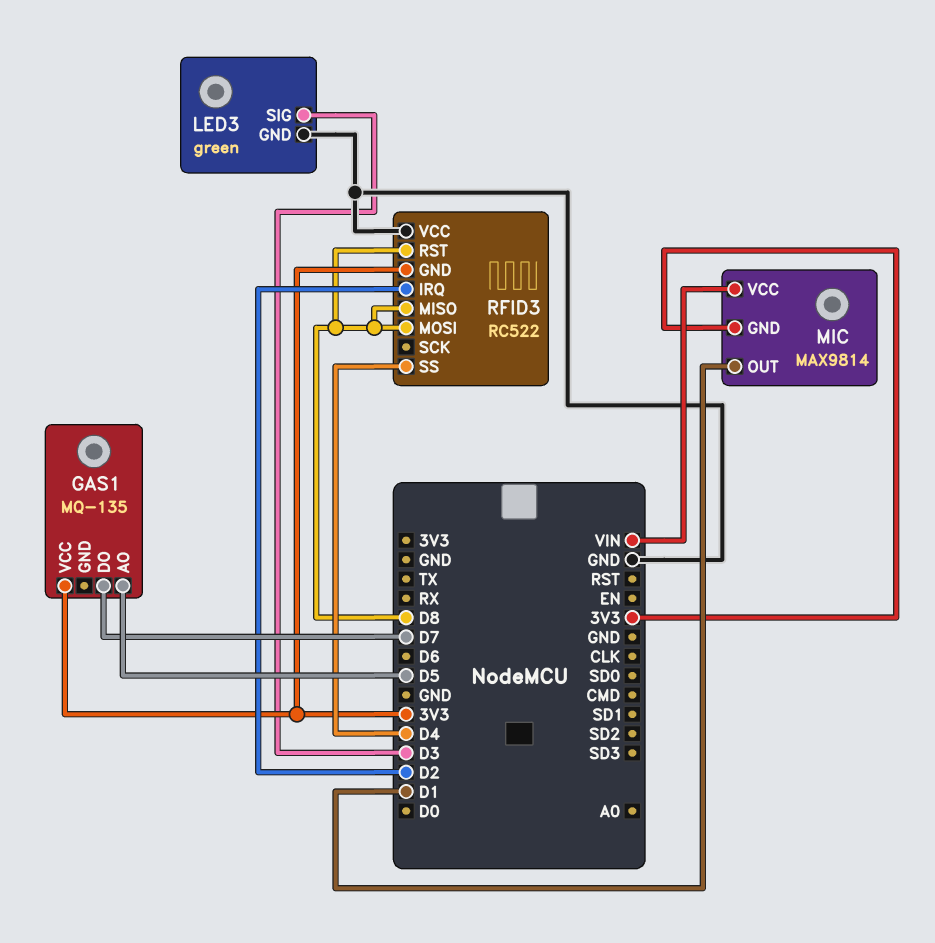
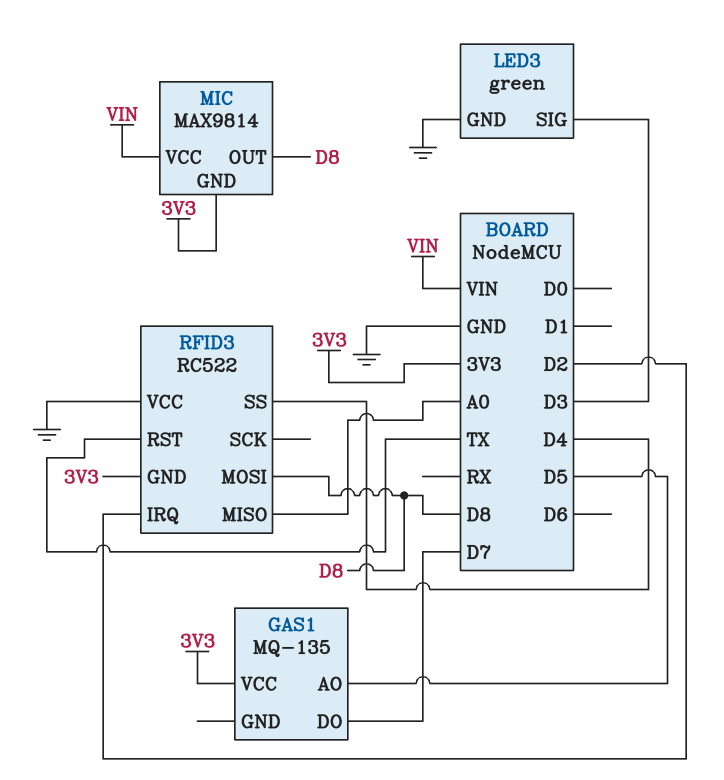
MIC pin OUT: D1 -> D8
RFID3 pin MISO: D8 -> A0
RFID3 pin RST: D8 -> TX

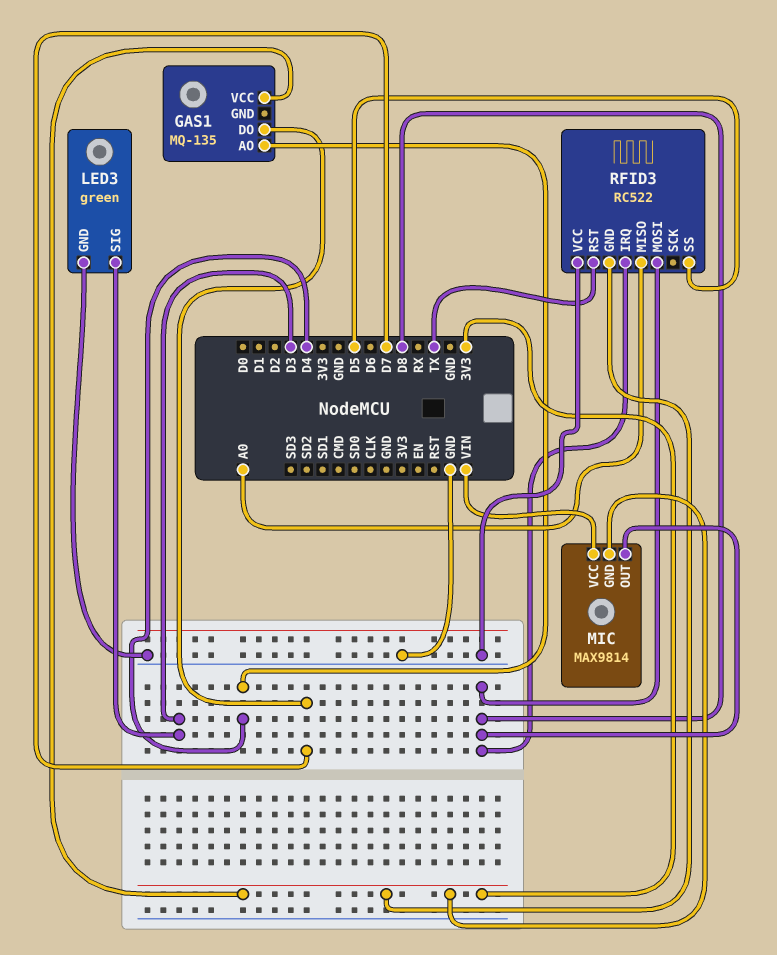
GAS1 pin AO: D5 -> D4
RFID3 pin IRQ: D2 -> D8
RFID3 pin SS: D4 -> D5

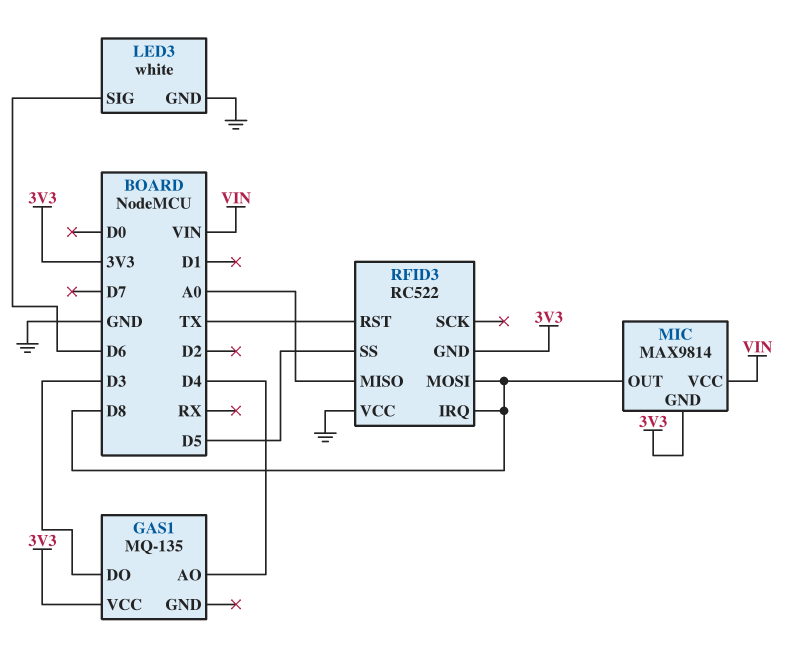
GAS1 pin DO: D7 -> D3
LED3: green -> white
LED3 pin SIG: D3 -> D6

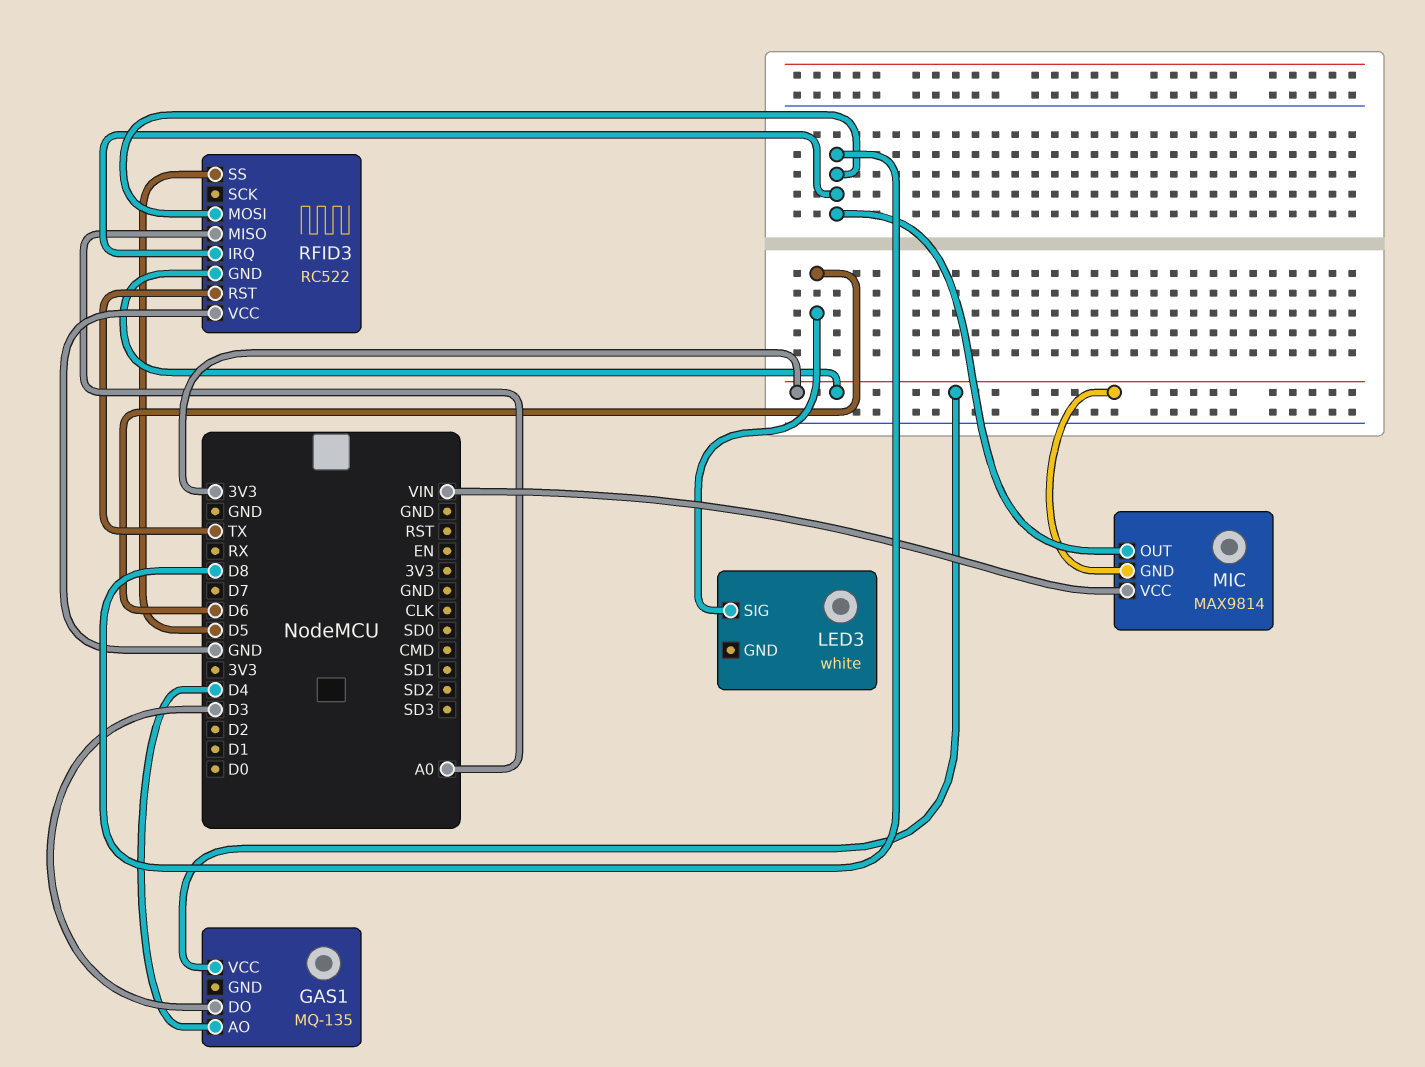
LED3 pin GND: GND -> none

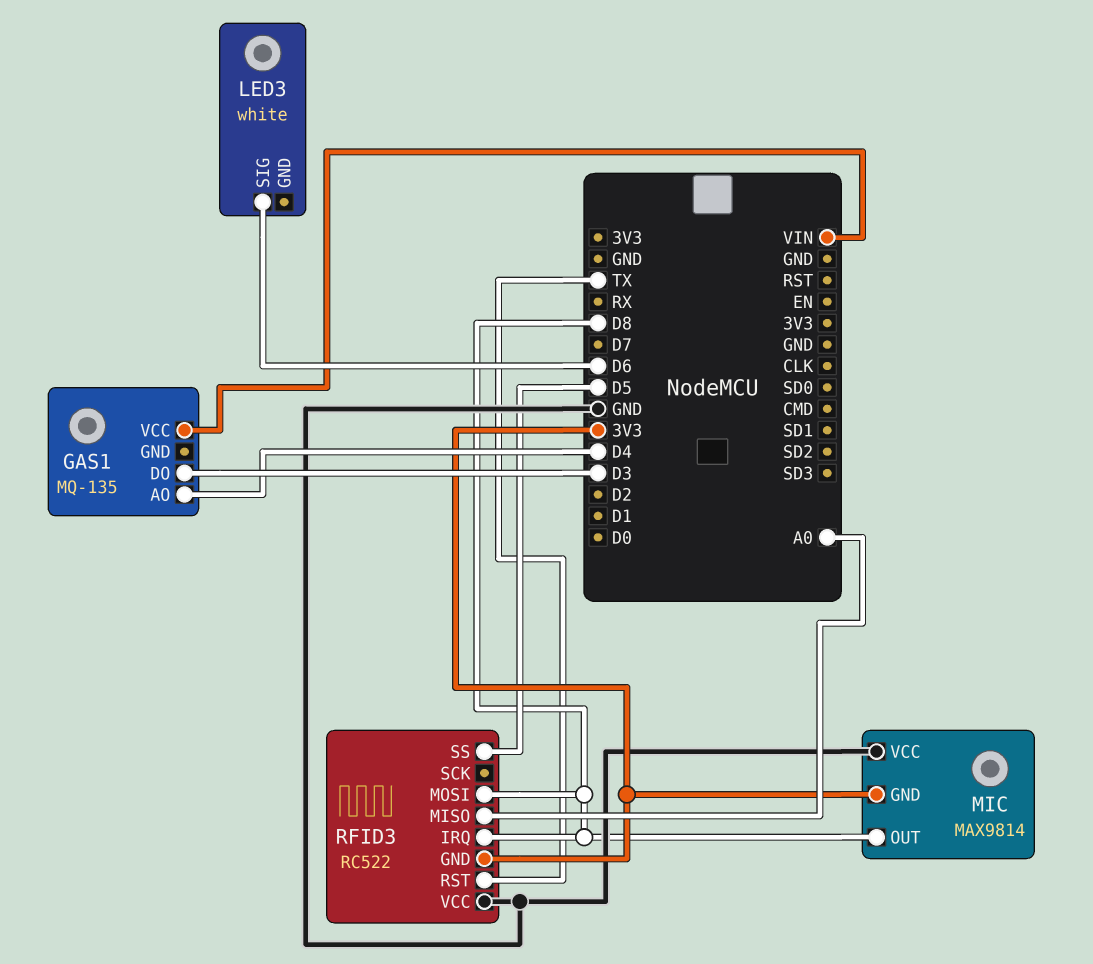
GAS1 pin VCC: 3V3 -> VIN
MIC pin VCC: VIN -> GND

